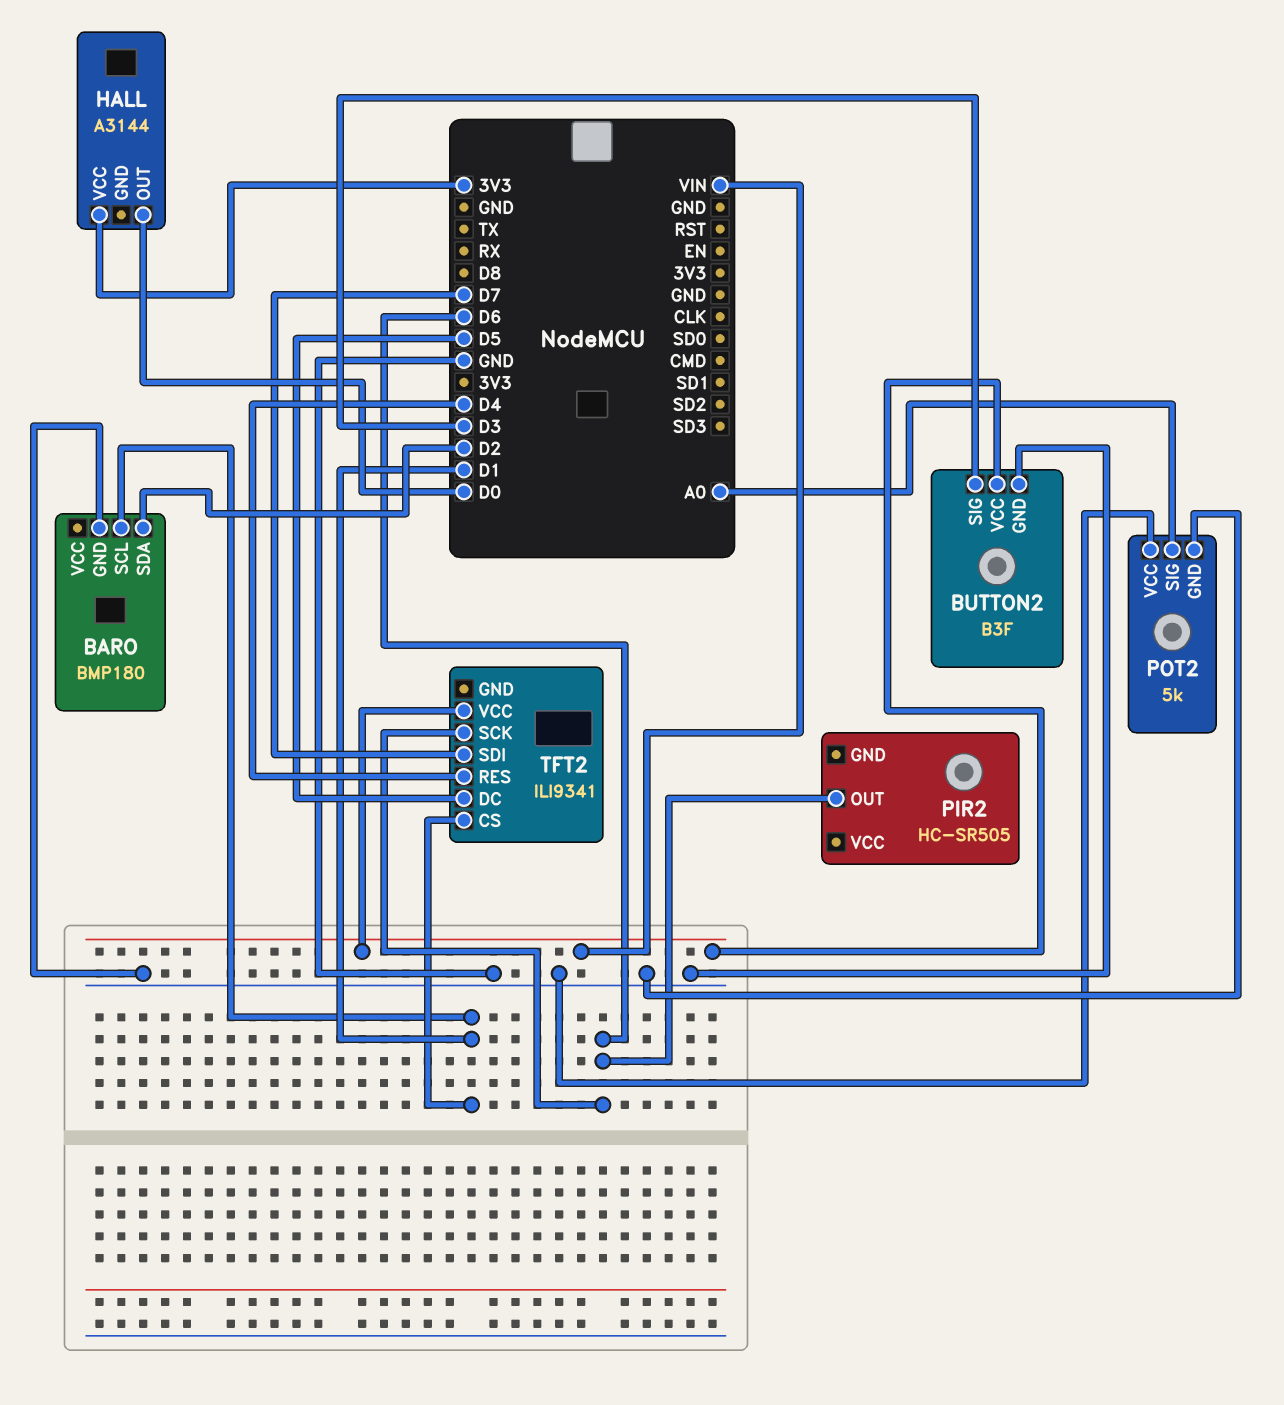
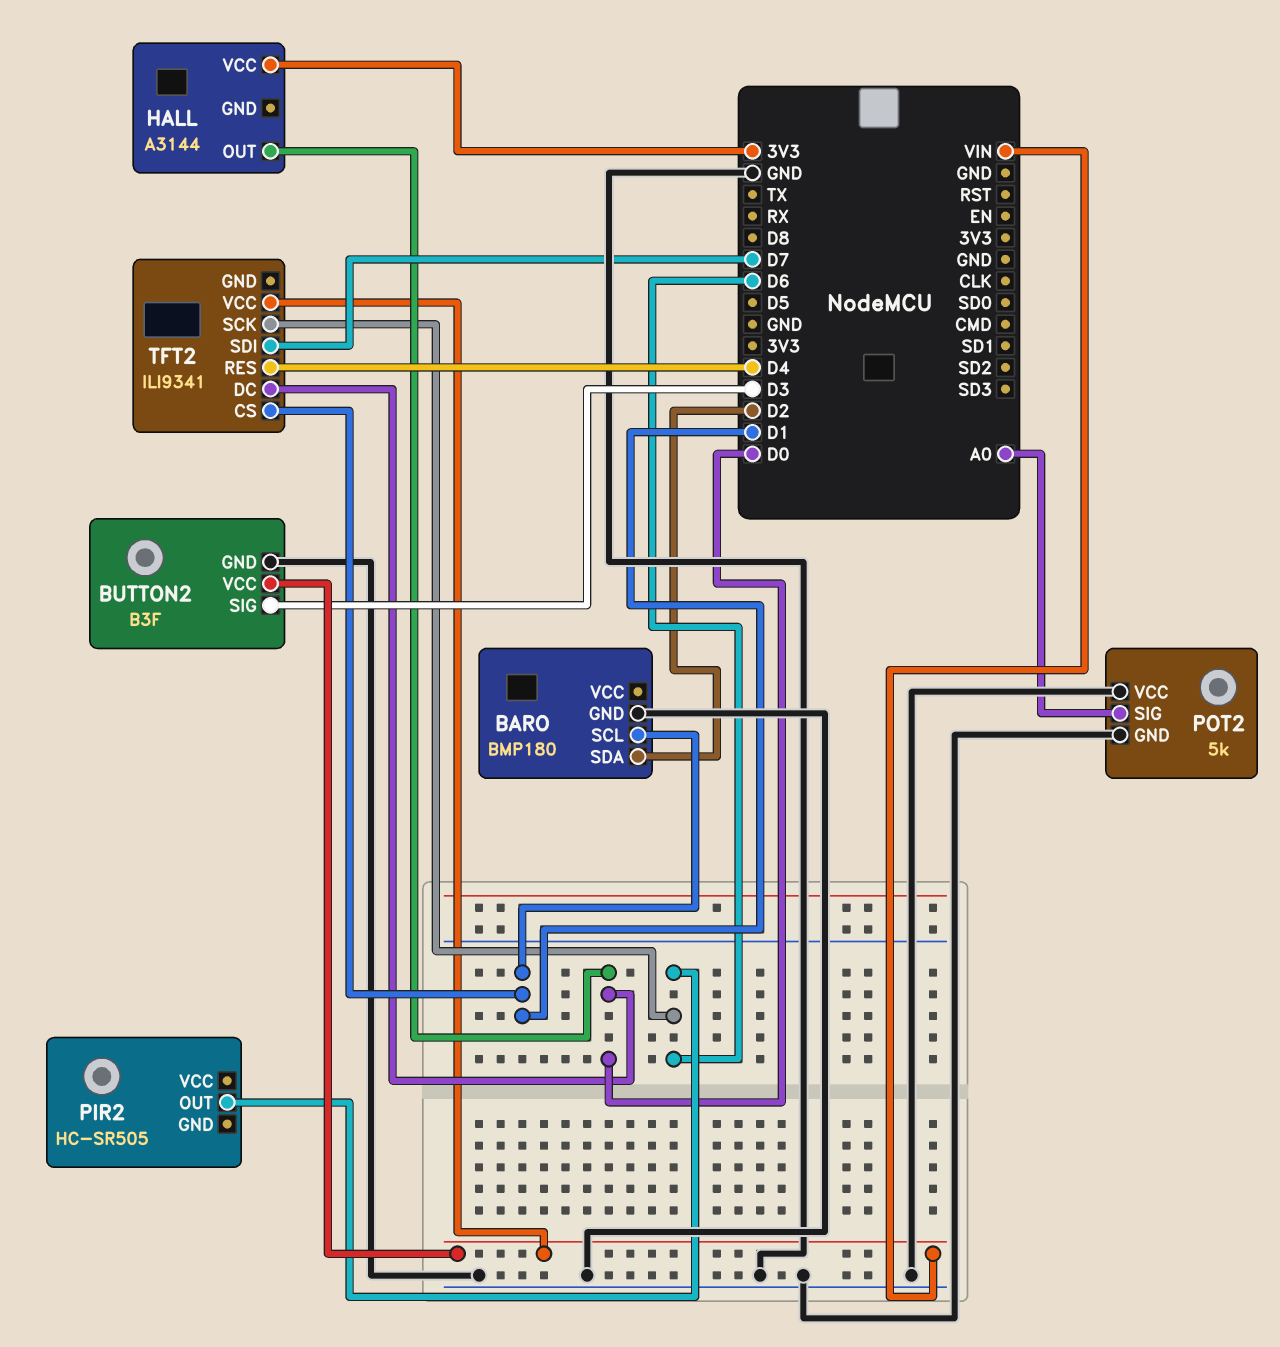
TFT2 pin DC: D5 -> D0

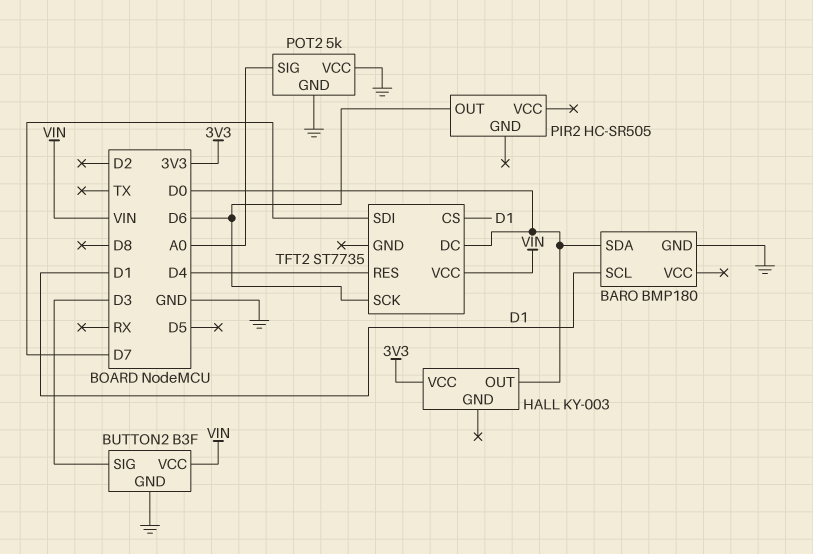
BARO pin SDA: D2 -> D0
HALL: A3144 -> KY-003
TFT2: ILI9341 -> ST7735

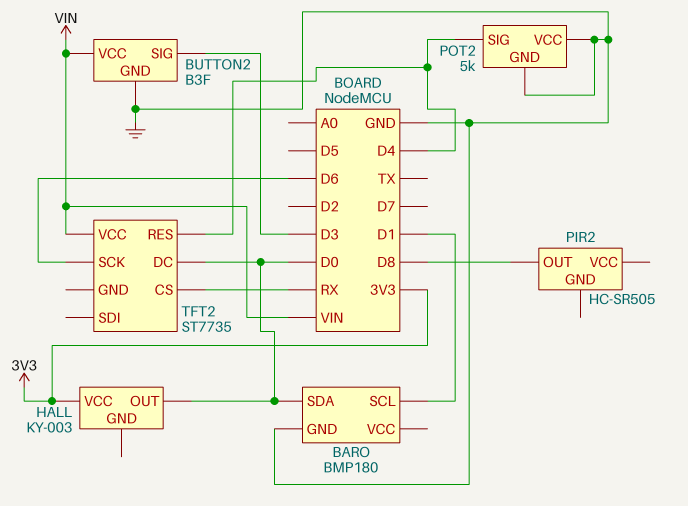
PIR2 pin OUT: D6 -> D8
POT2 pin SIG: A0 -> D4
TFT2 pin CS: D1 -> RX
TFT2 pin SDI: D7 -> none

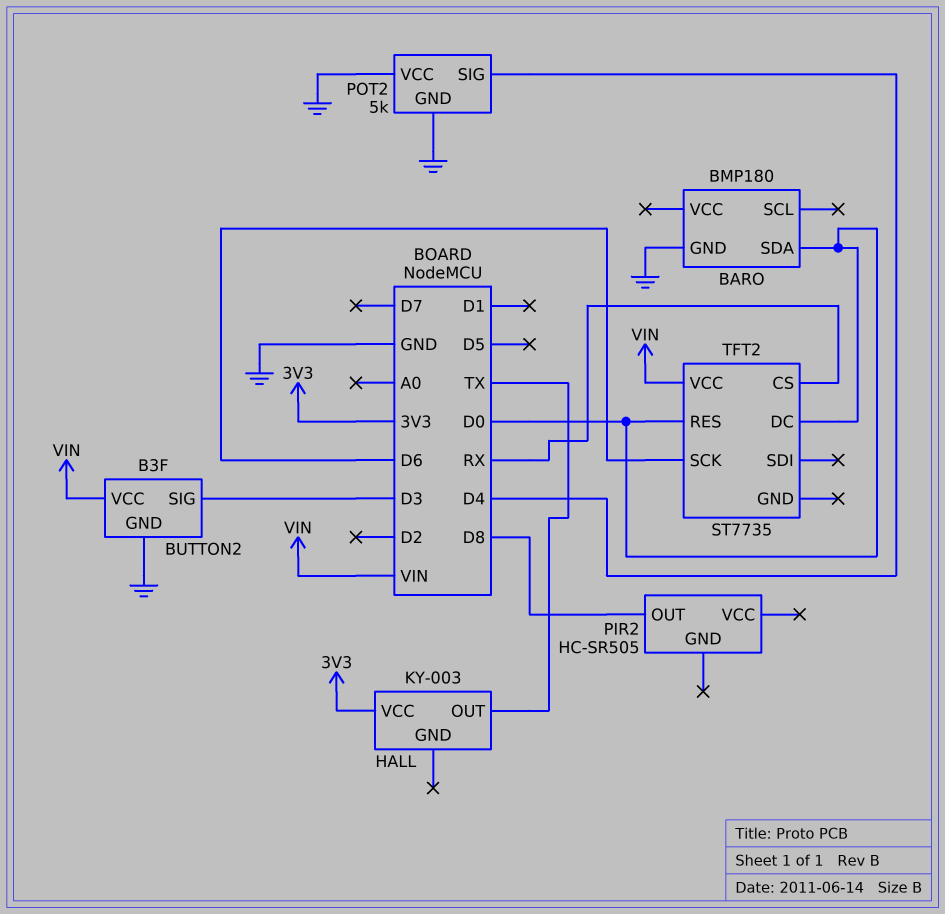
BARO pin SCL: D1 -> none
HALL pin OUT: D0 -> TX
TFT2 pin RES: D4 -> D0

